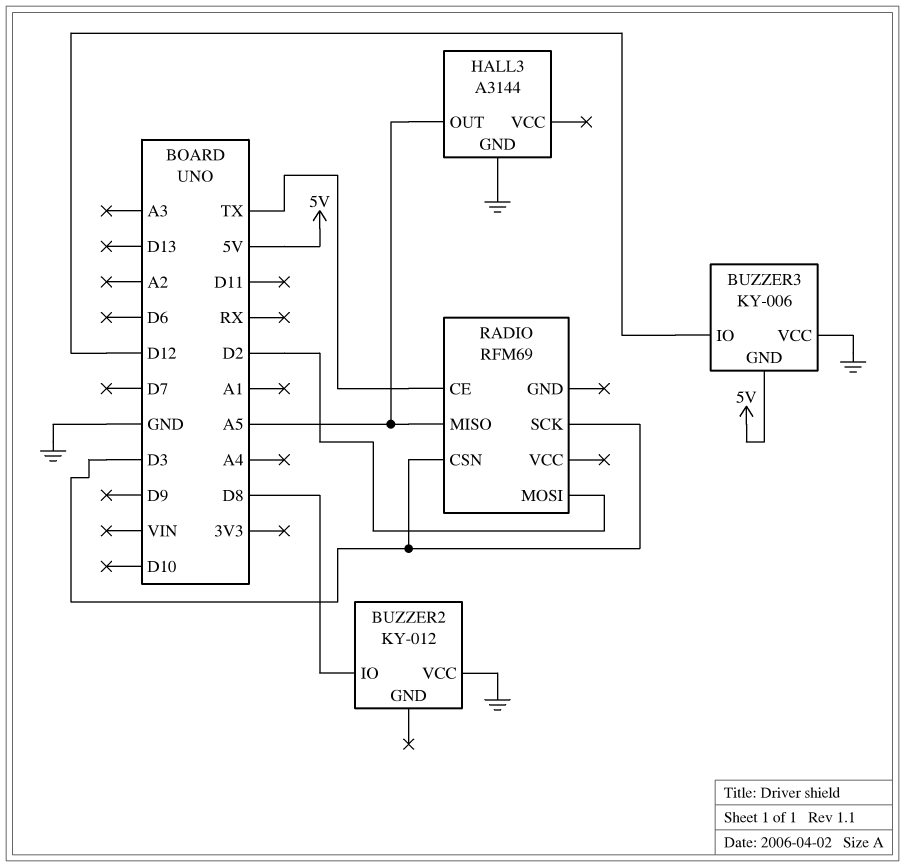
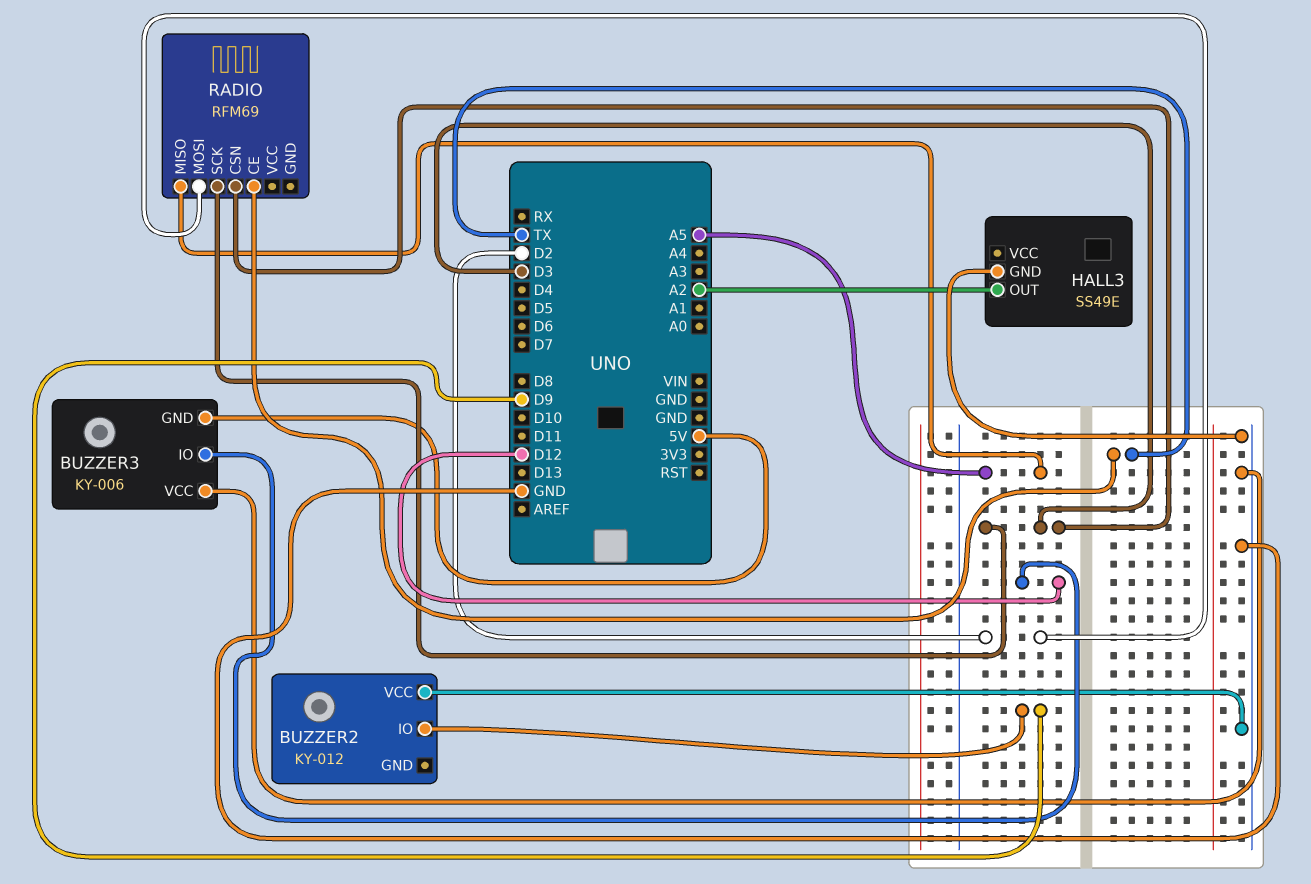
BUZZER2 pin IO: D8 -> D9
HALL3: A3144 -> SS49E
HALL3 pin OUT: A5 -> A2

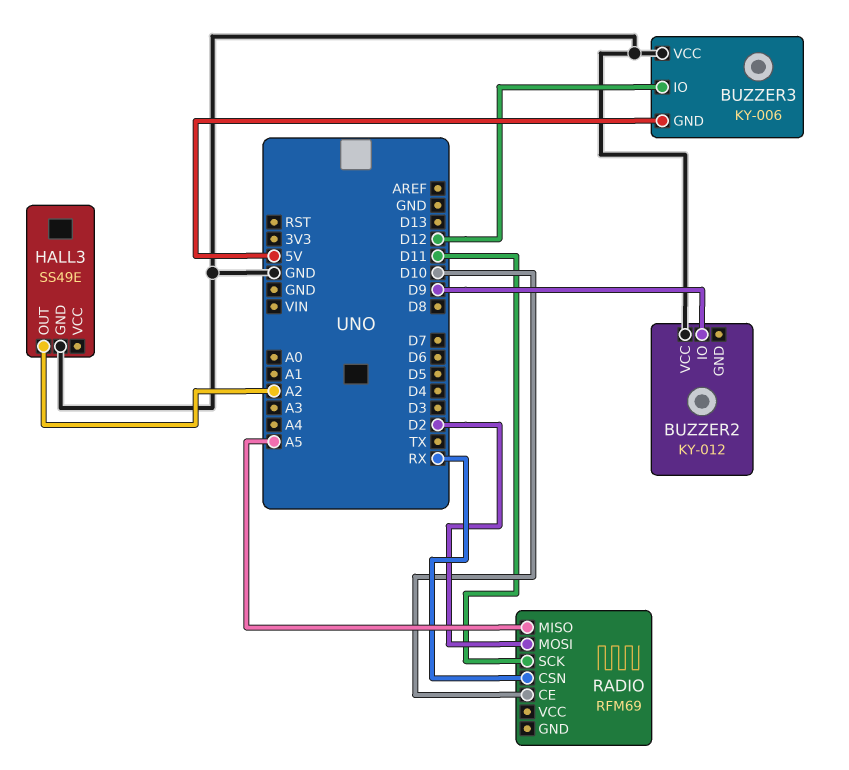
RADIO pin CE: TX -> D10
RADIO pin CSN: D3 -> RX
RADIO pin SCK: D3 -> D11

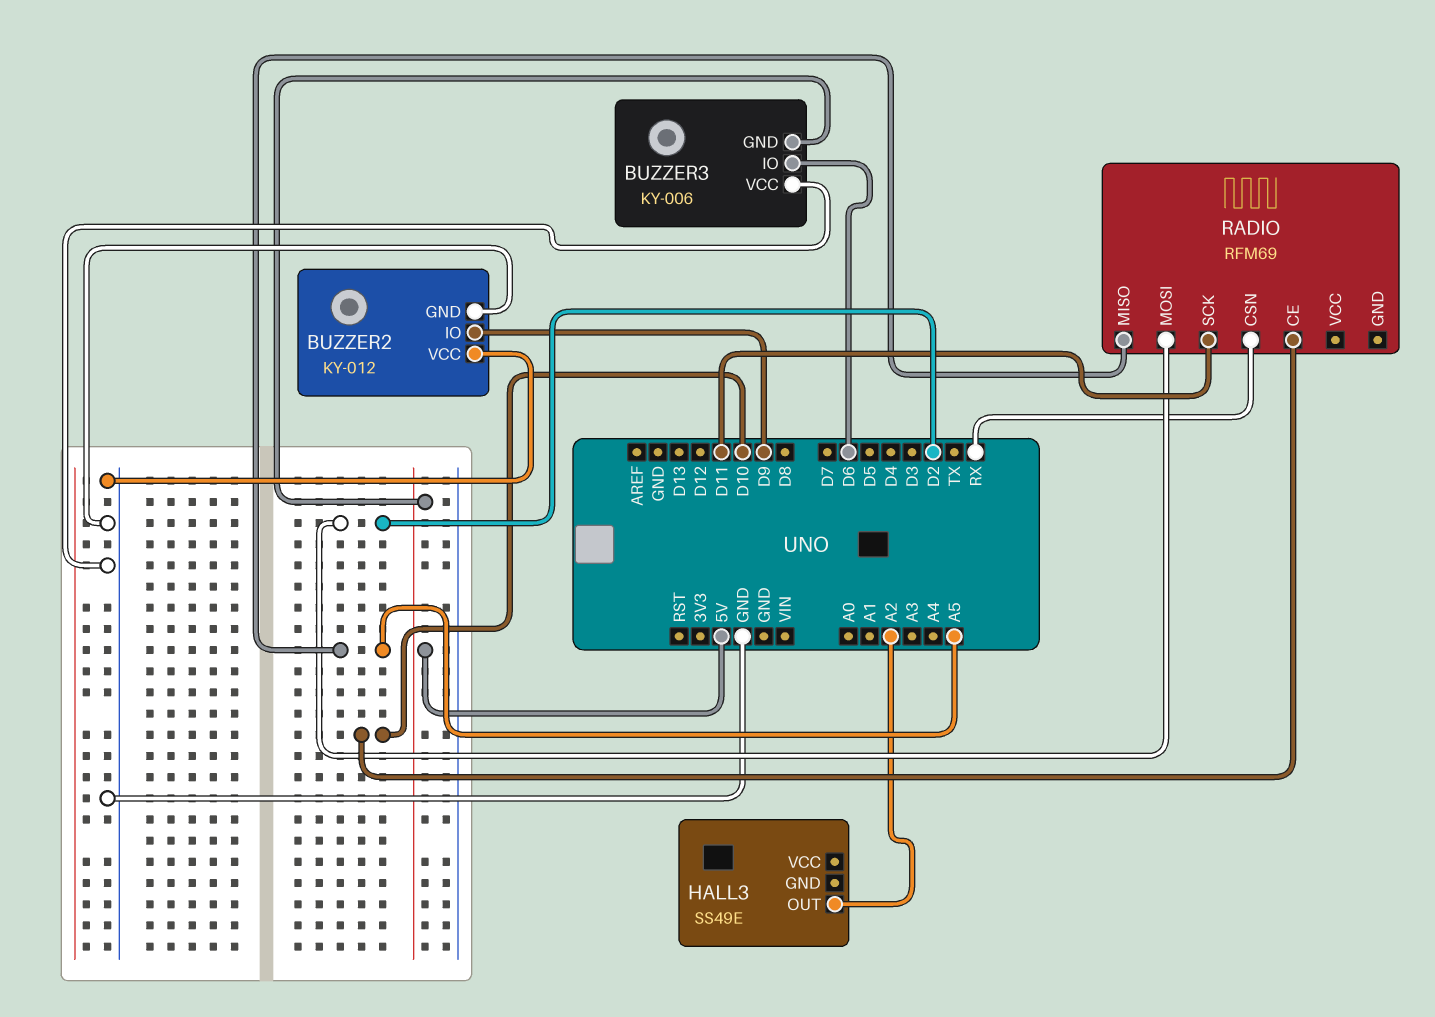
BUZZER2 pin GND: none -> GND
BUZZER3 pin IO: D12 -> D6
HALL3 pin GND: GND -> none

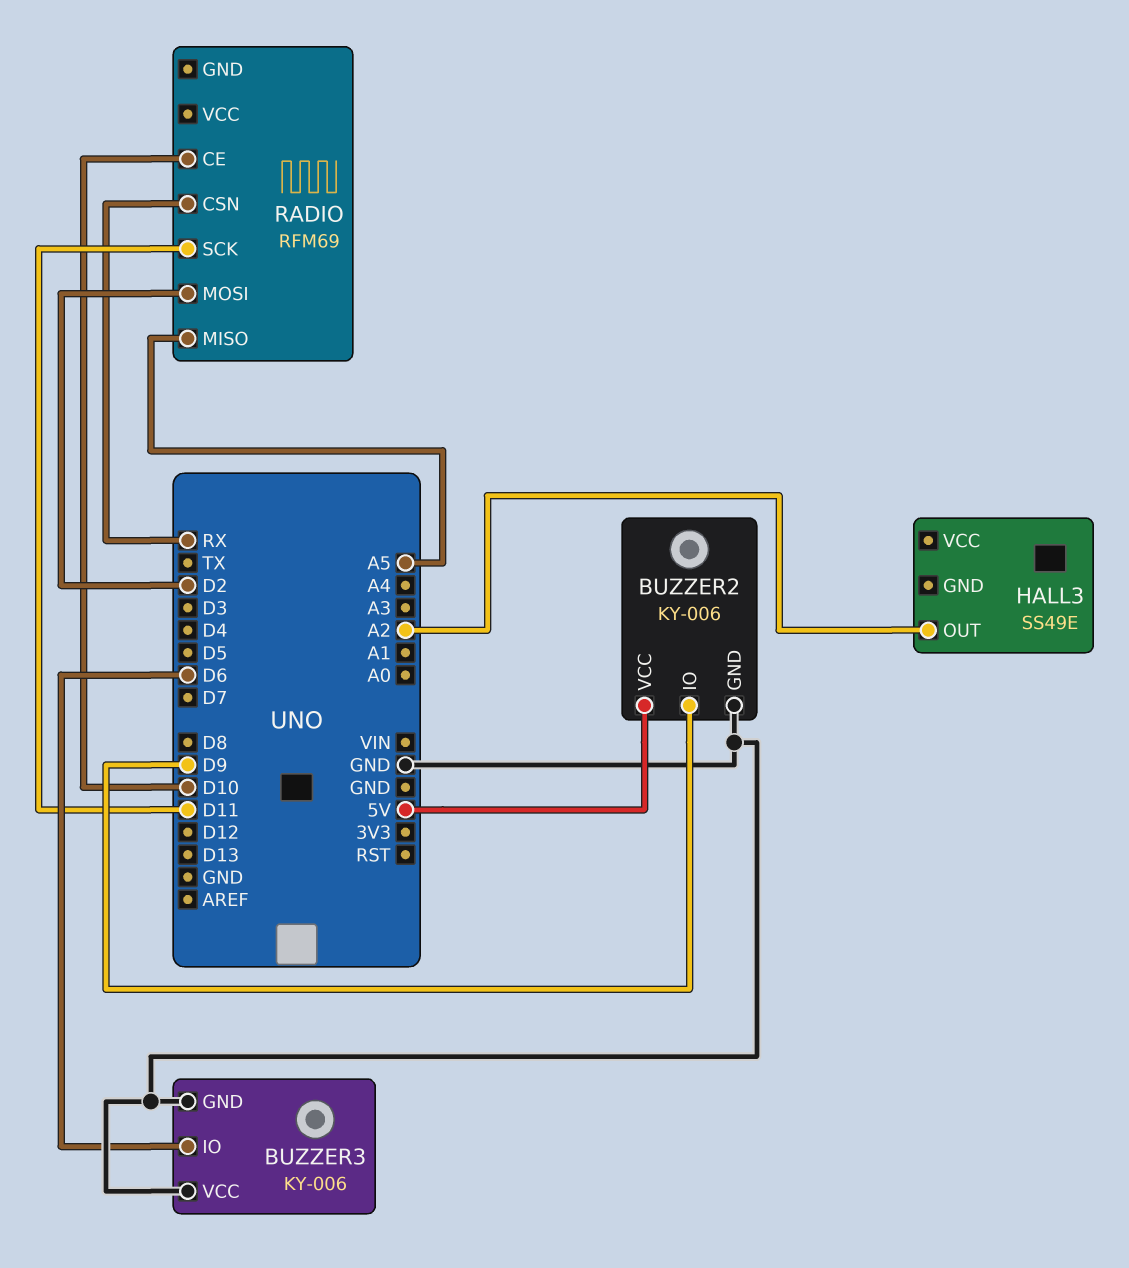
BUZZER2: KY-012 -> KY-006
BUZZER2 pin VCC: GND -> 5V
BUZZER3 pin GND: 5V -> GND

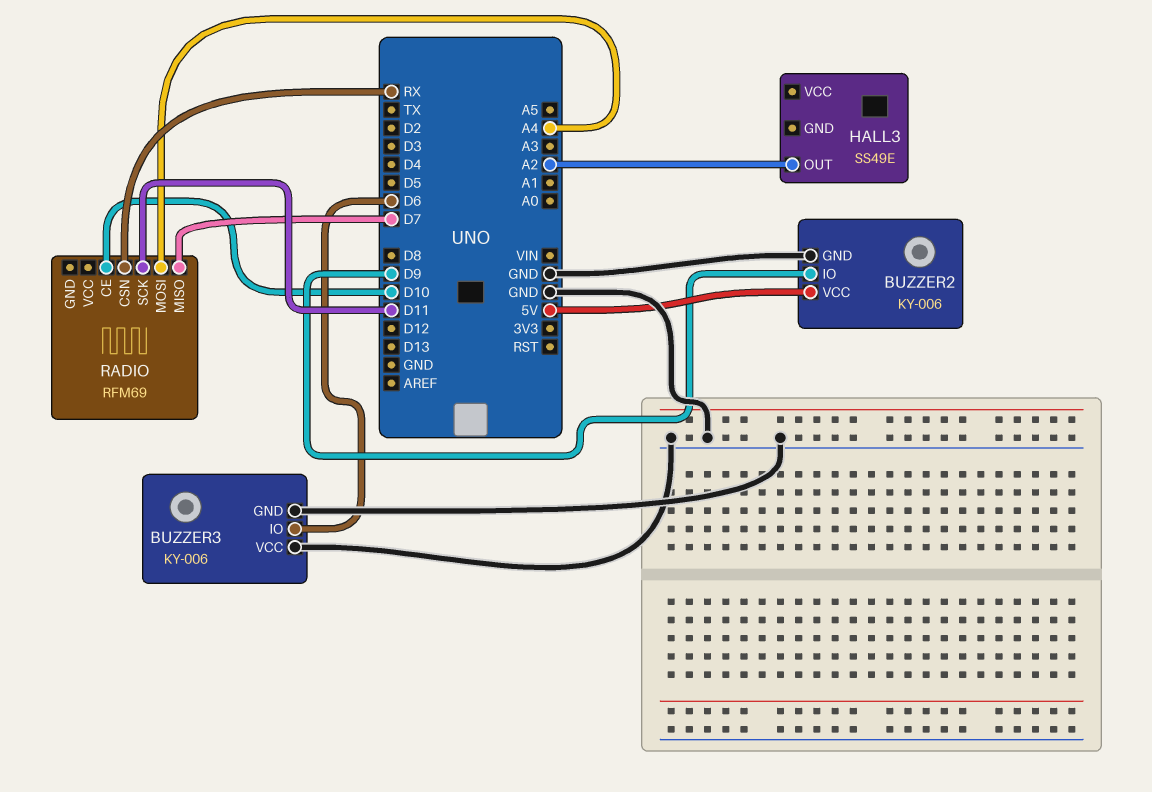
RADIO pin MISO: A5 -> D7
RADIO pin MOSI: D2 -> A4

